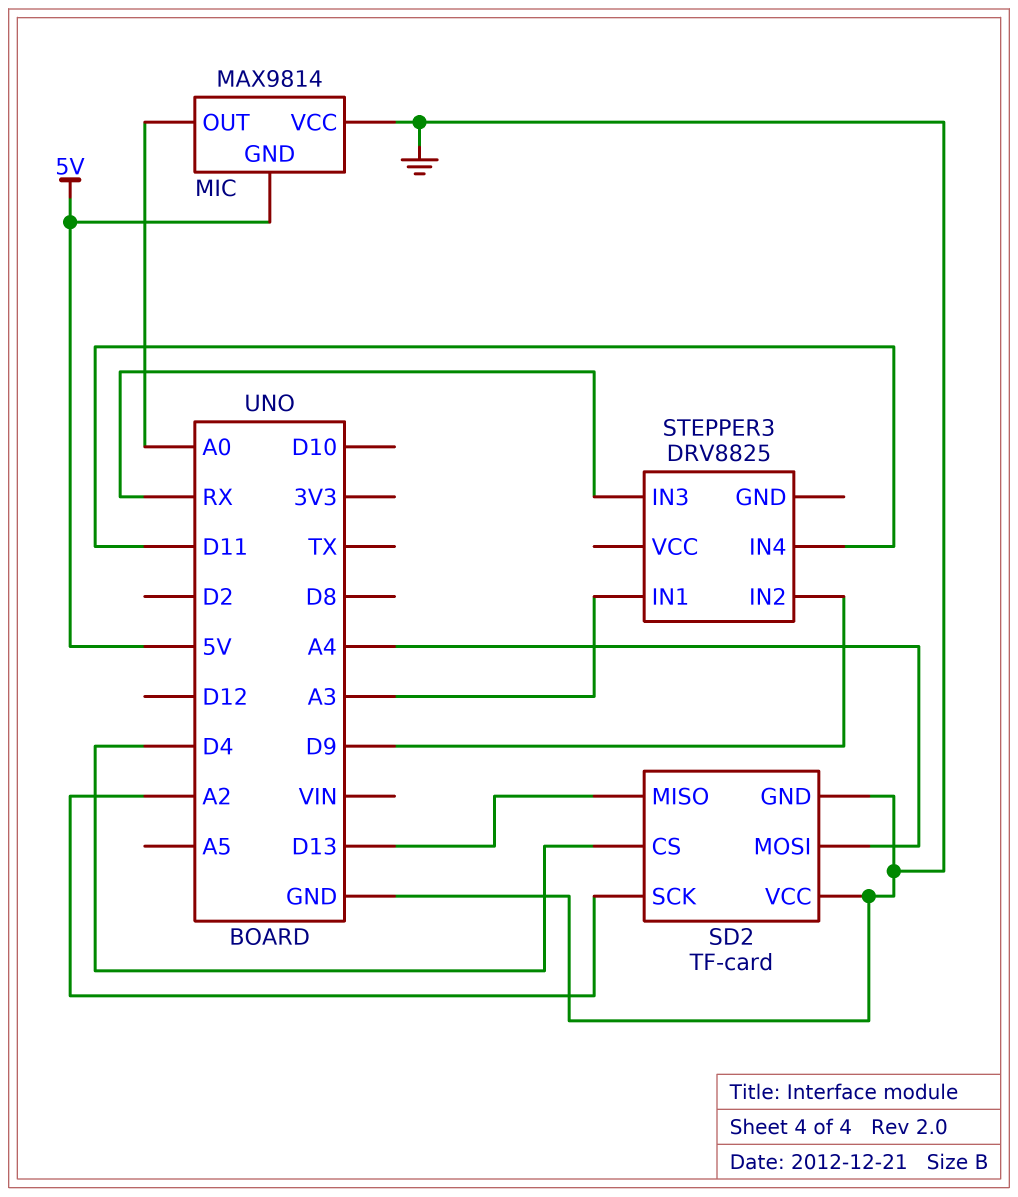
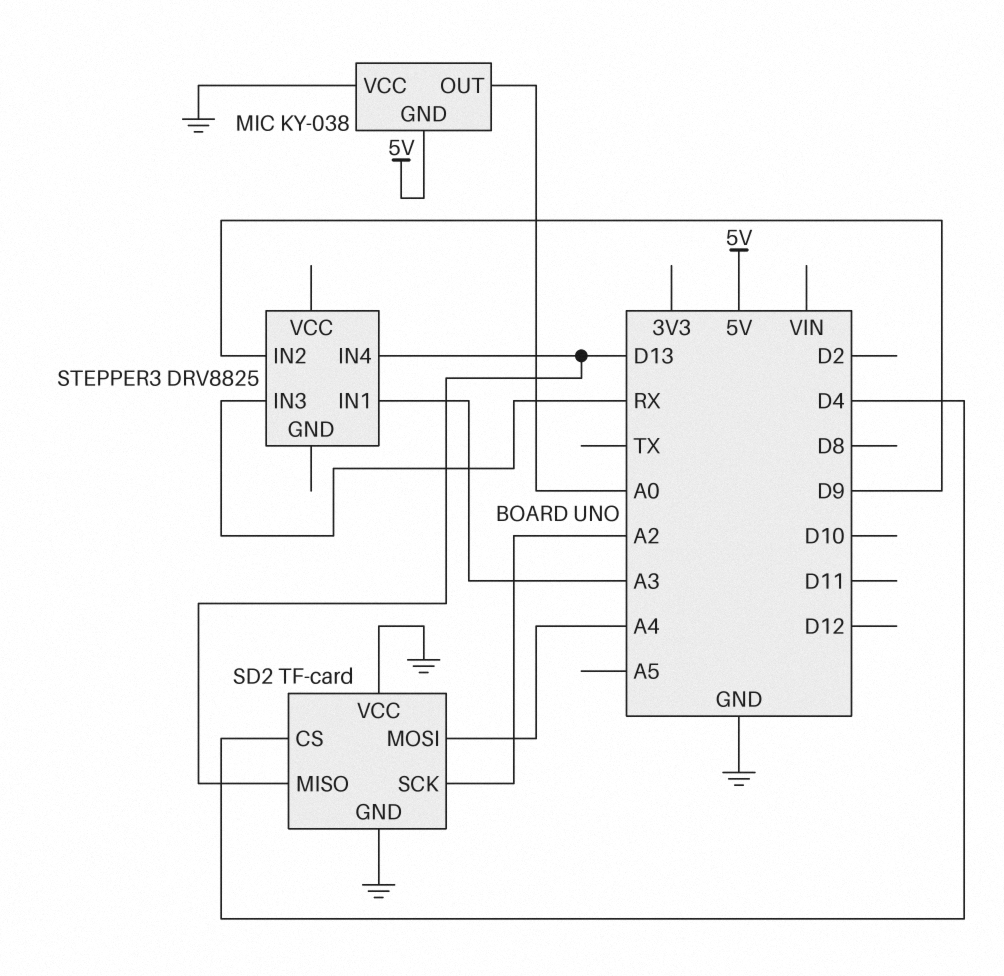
MIC: MAX9814 -> KY-038
STEPPER3 pin IN4: D11 -> D13

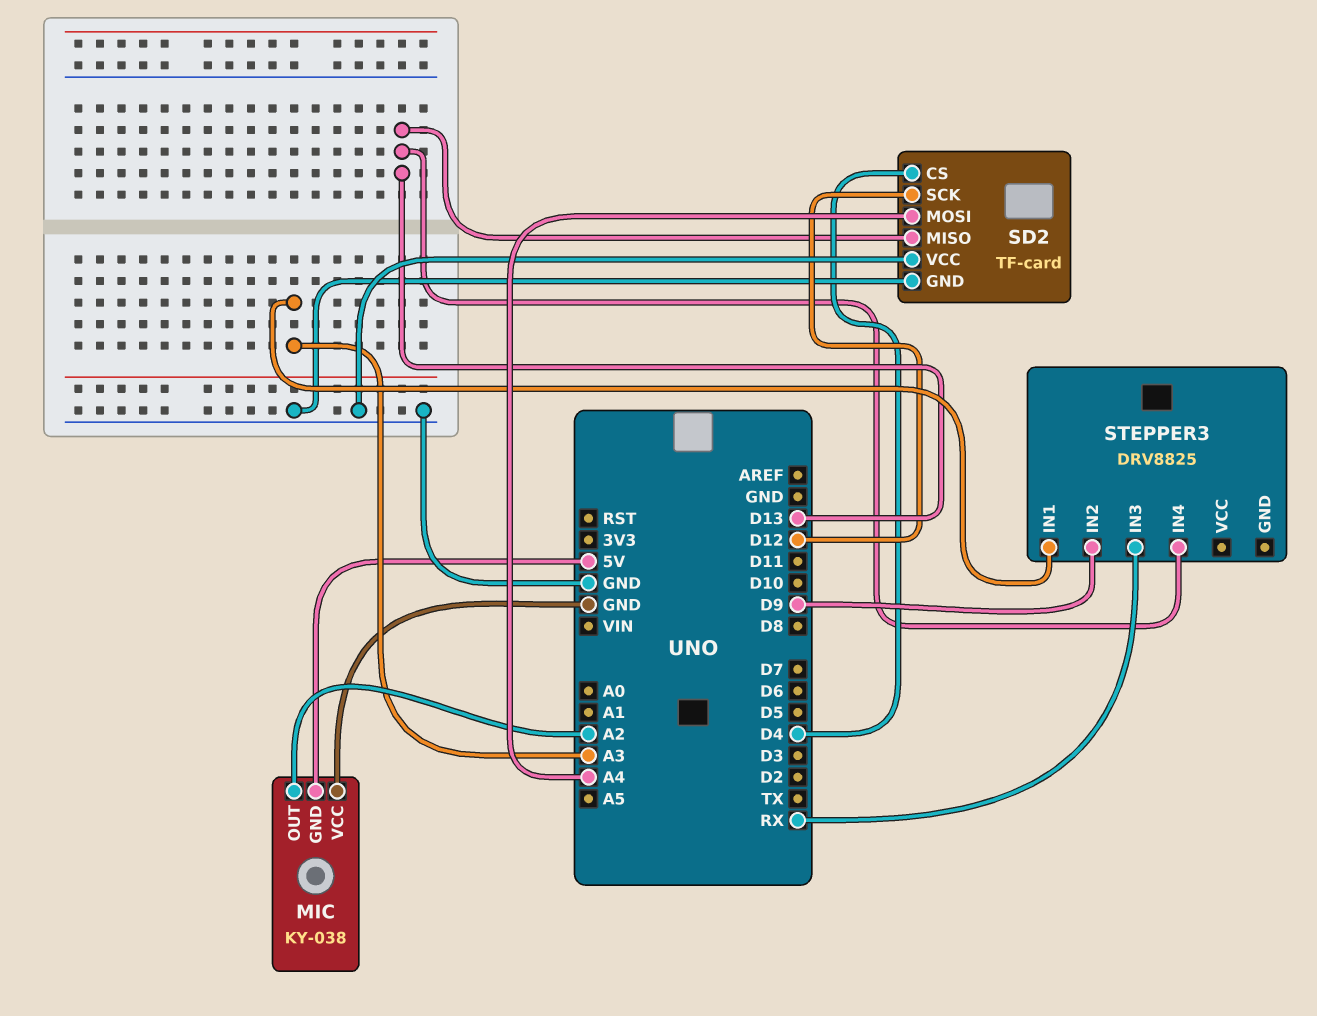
MIC pin OUT: A0 -> A2
SD2 pin SCK: A2 -> D12

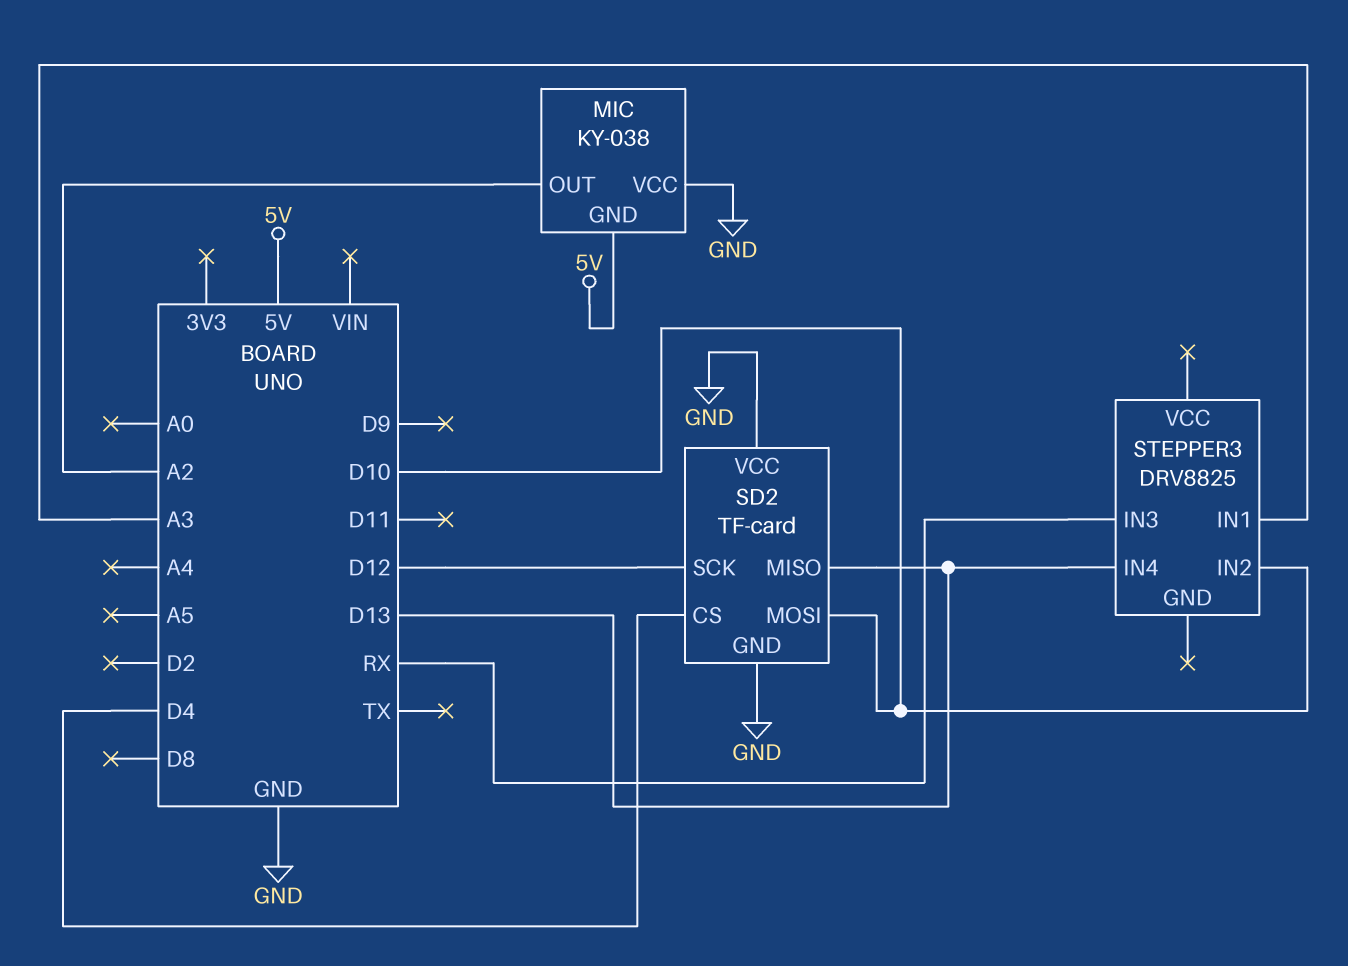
SD2 pin MOSI: A4 -> D10
STEPPER3 pin IN2: D9 -> D10

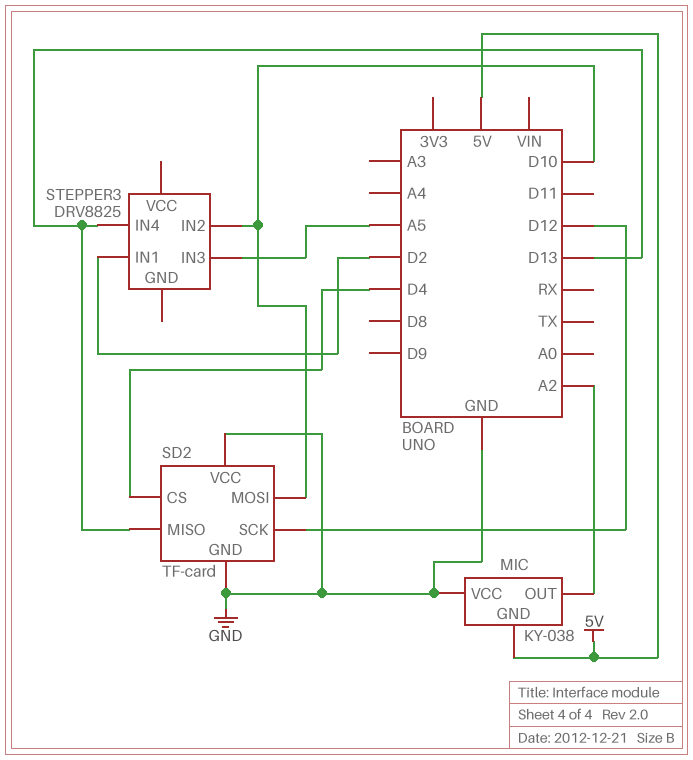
STEPPER3 pin IN1: A3 -> D2
STEPPER3 pin IN3: RX -> A5

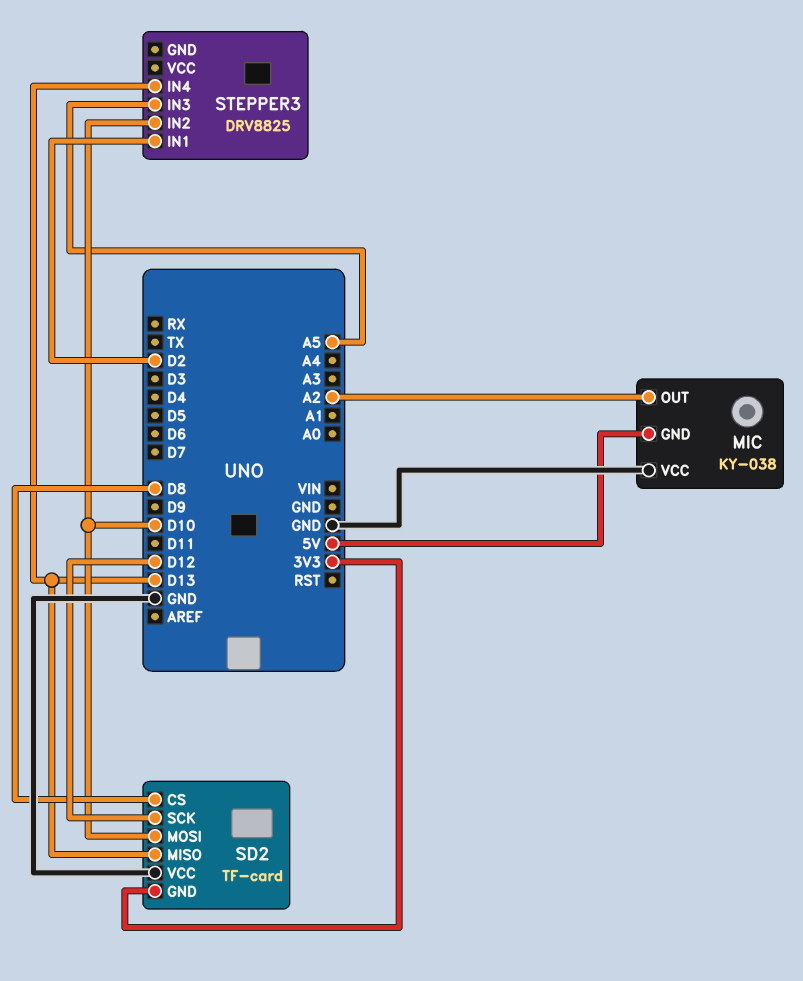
SD2 pin CS: D4 -> D8
SD2 pin GND: GND -> 3V3

